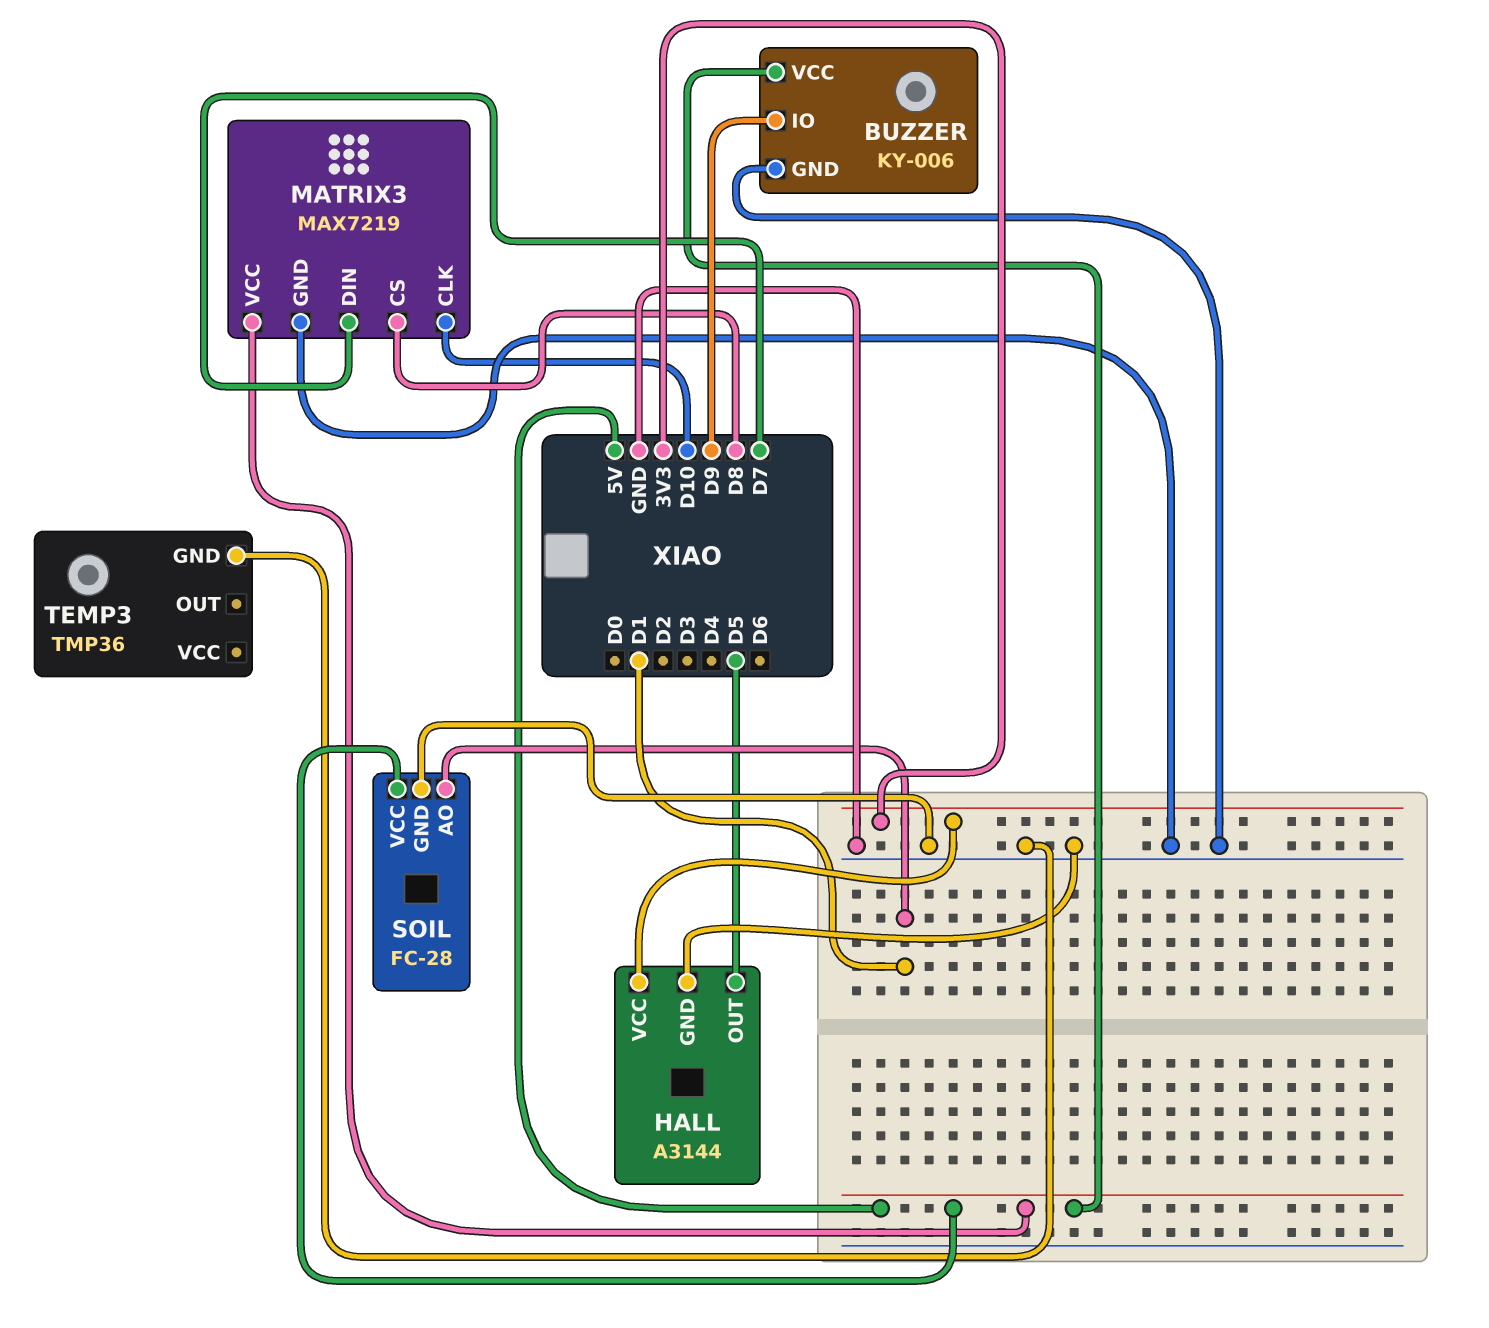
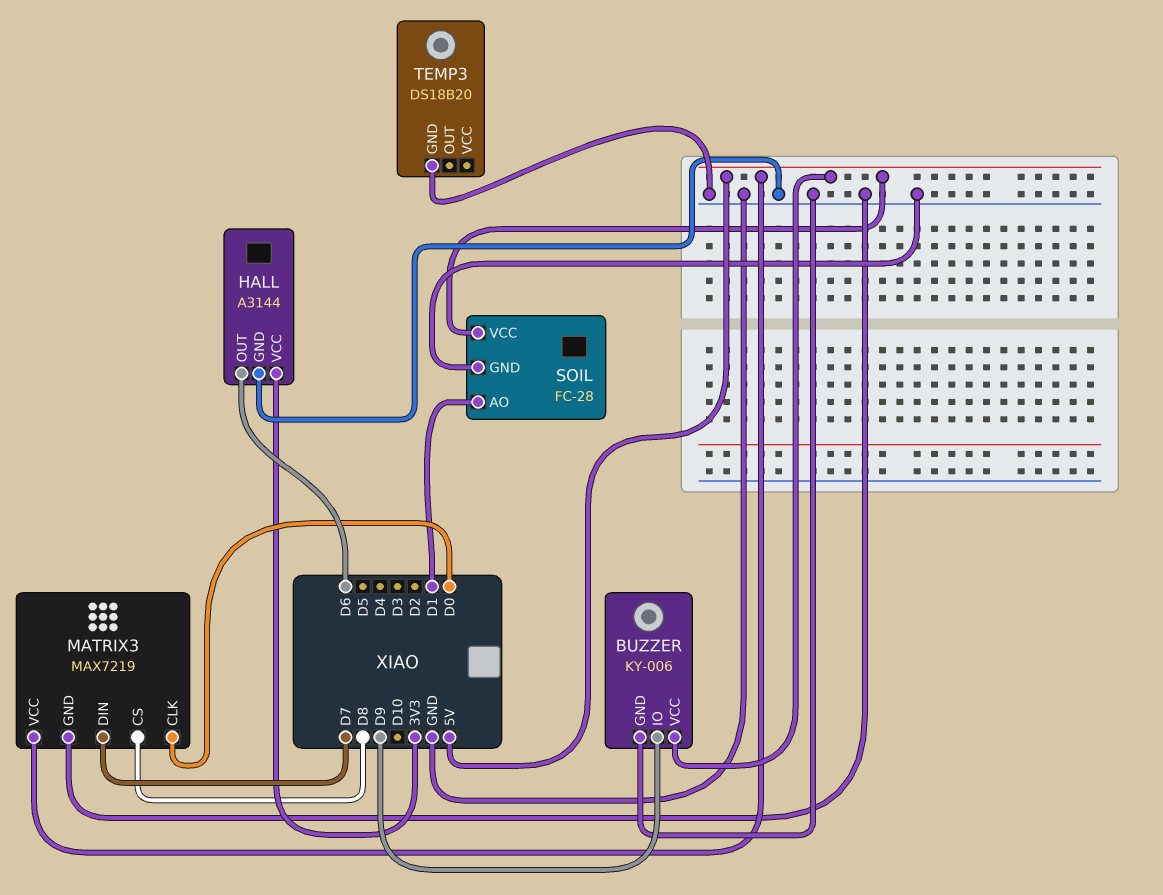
HALL pin OUT: D5 -> D6
MATRIX3 pin CLK: D10 -> D0
TEMP3: TMP36 -> DS18B20

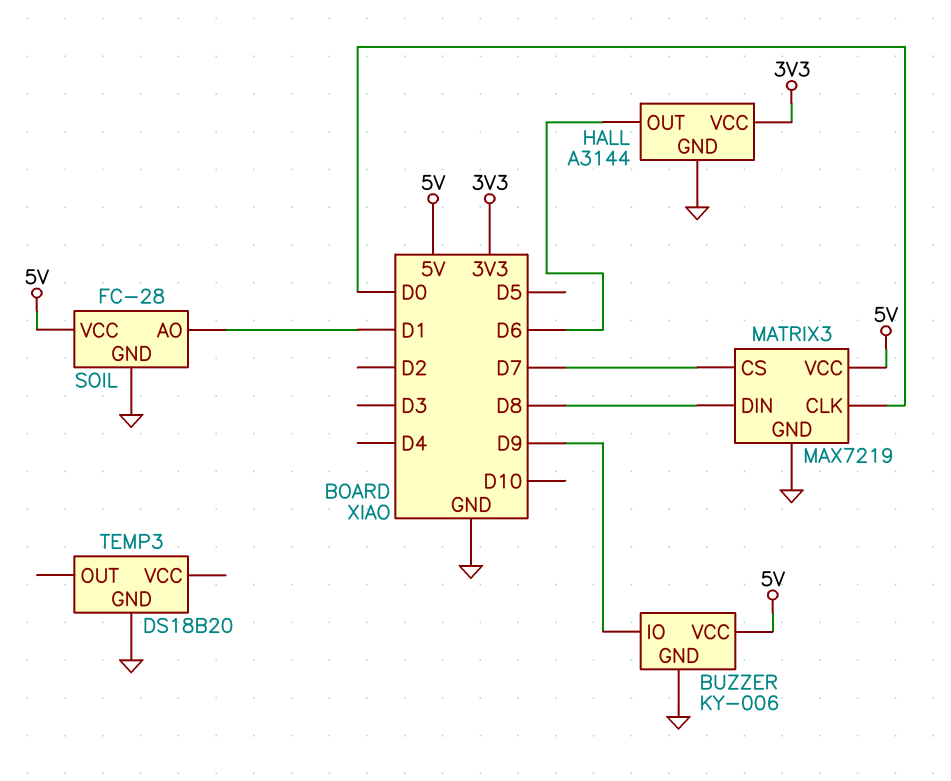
MATRIX3 pin CS: D8 -> D7
MATRIX3 pin DIN: D7 -> D8

